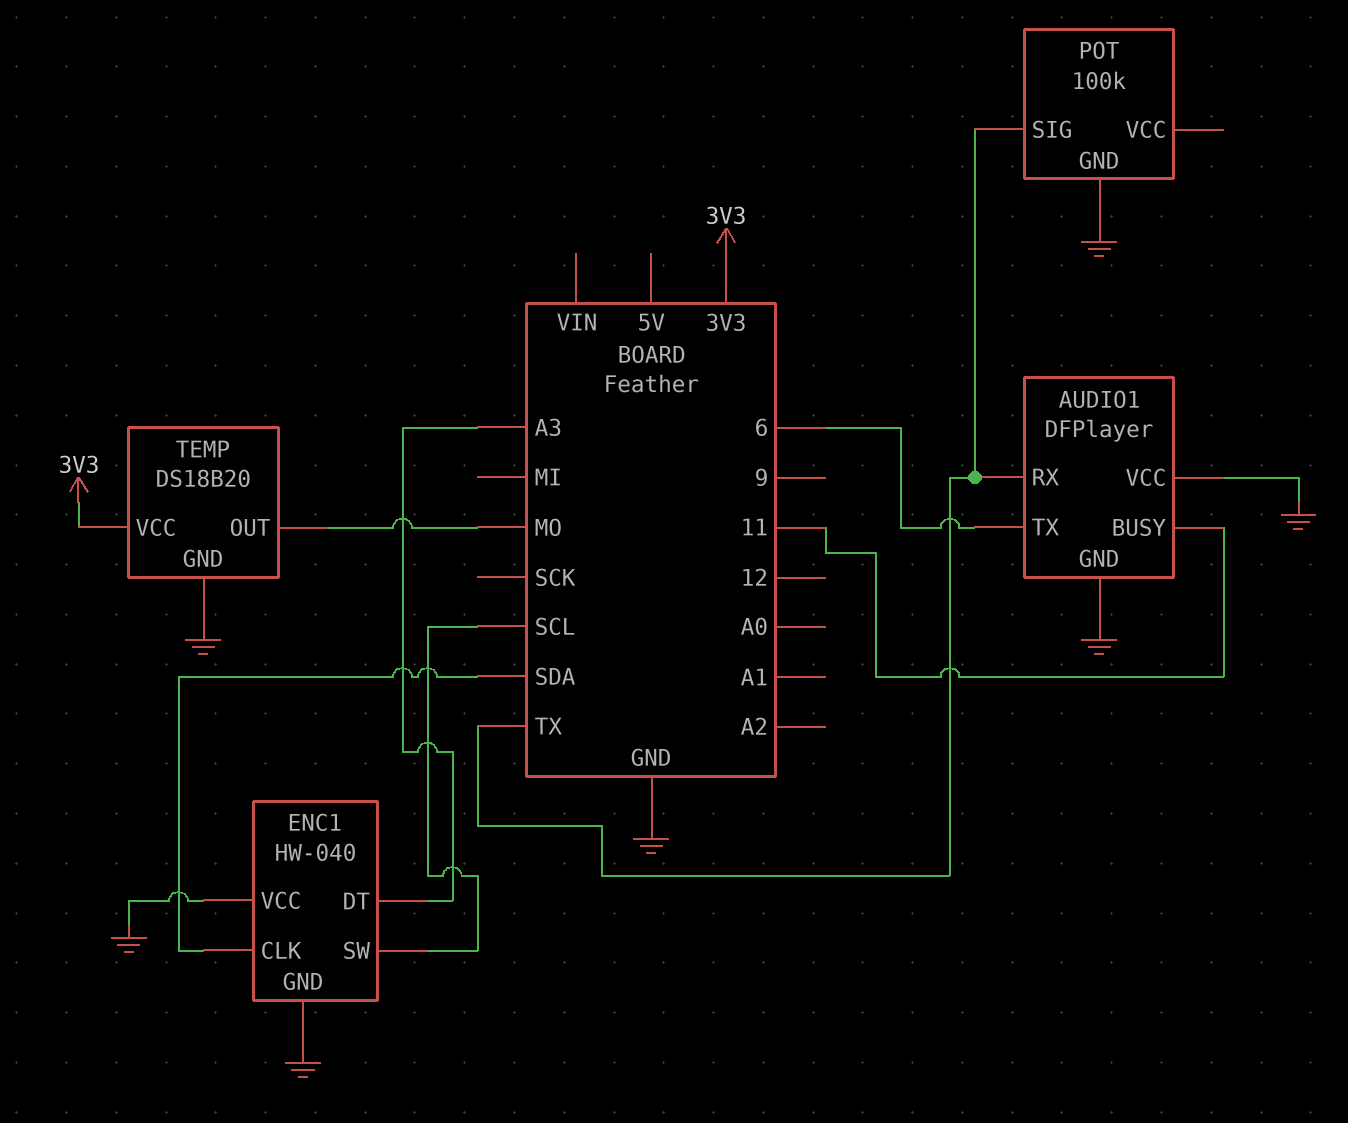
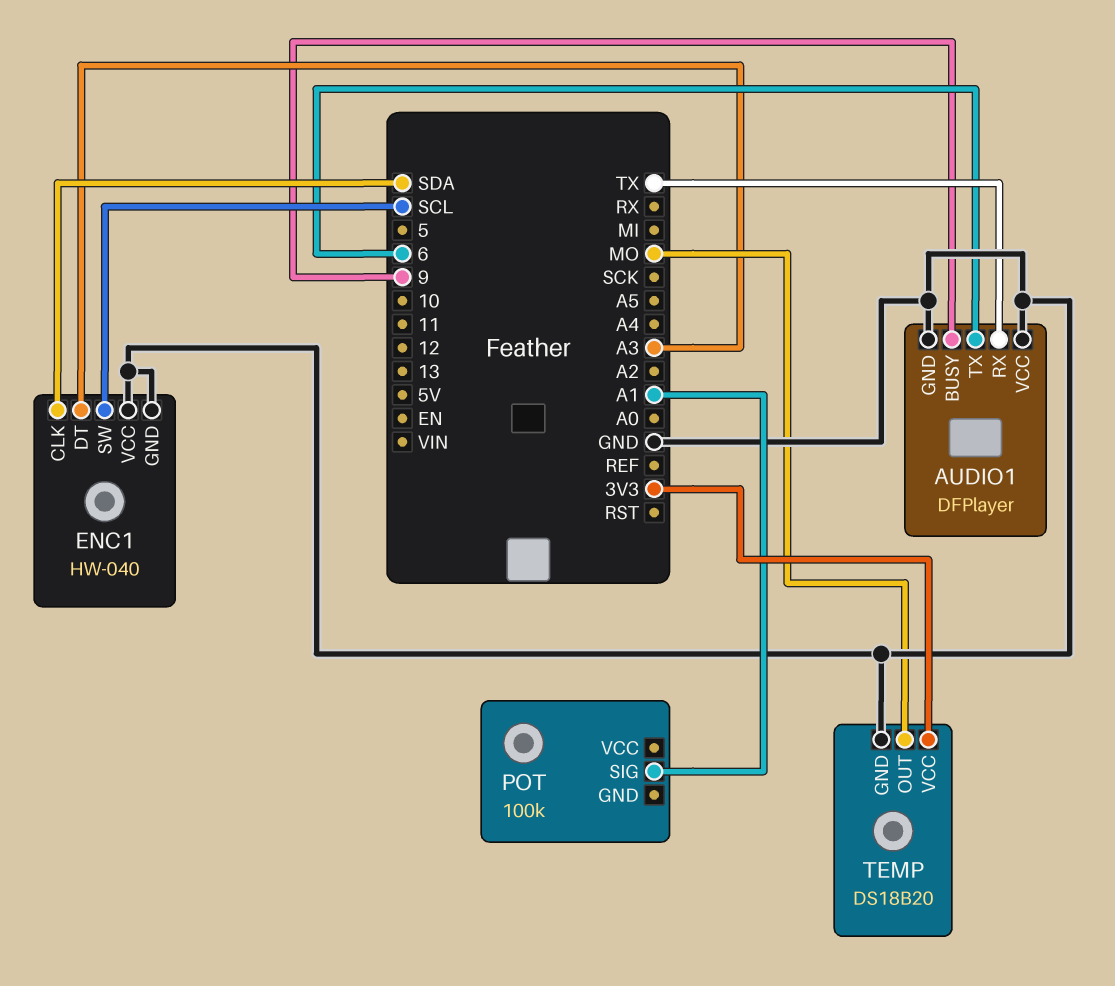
AUDIO1 pin BUSY: 11 -> 9
POT pin GND: GND -> none
POT pin SIG: TX -> A1

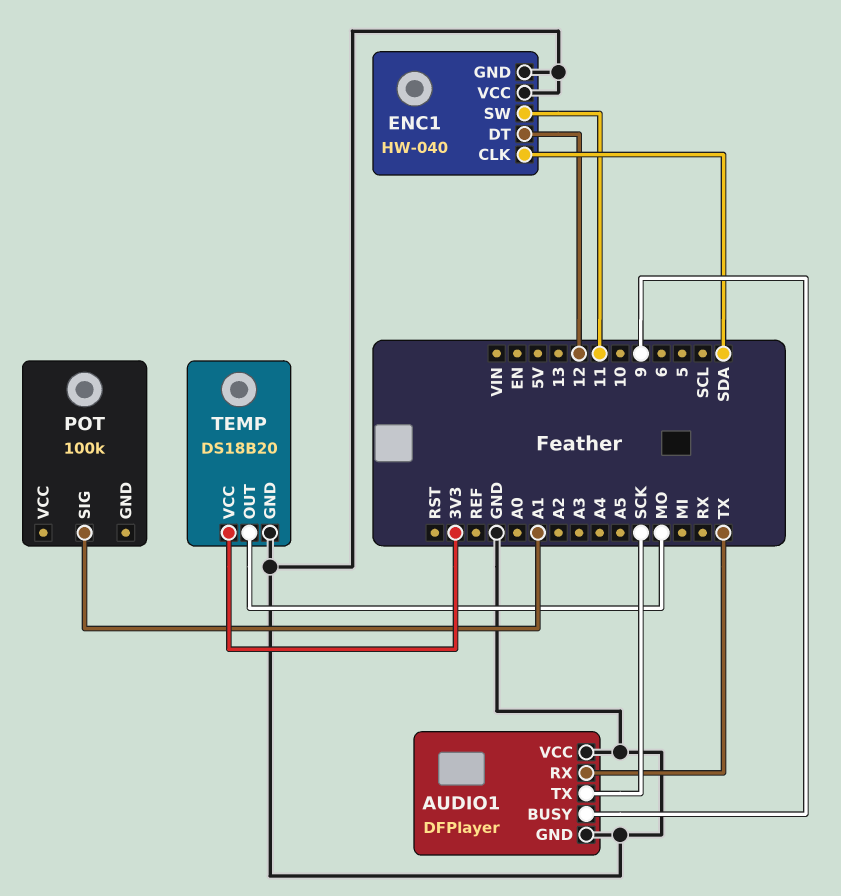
AUDIO1 pin TX: 6 -> SCK
ENC1 pin DT: A3 -> 12
ENC1 pin SW: SCL -> 11

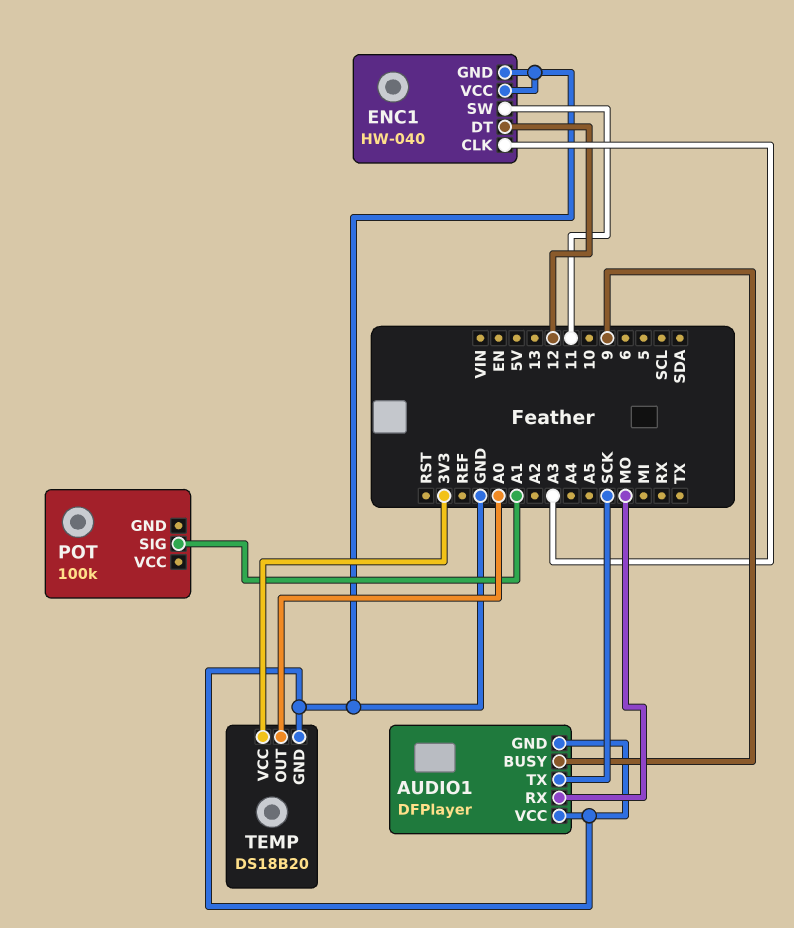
AUDIO1 pin RX: TX -> MO
ENC1 pin CLK: SDA -> A3
TEMP pin OUT: MO -> A0

